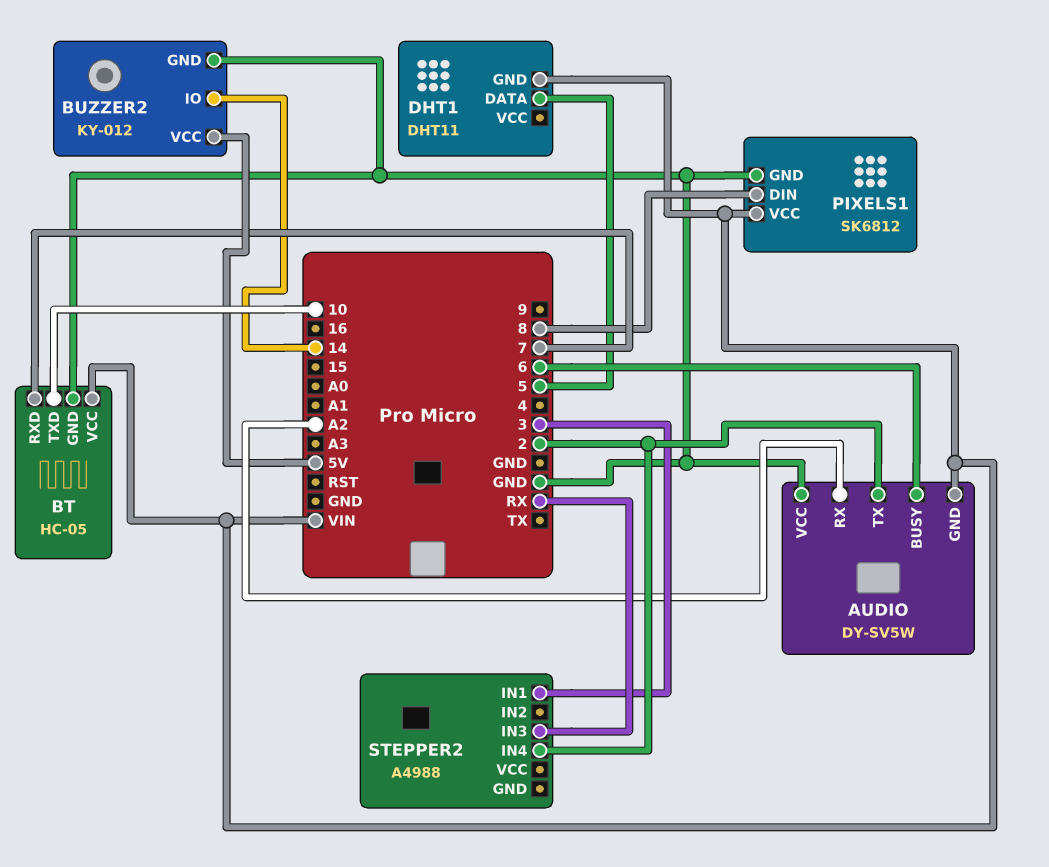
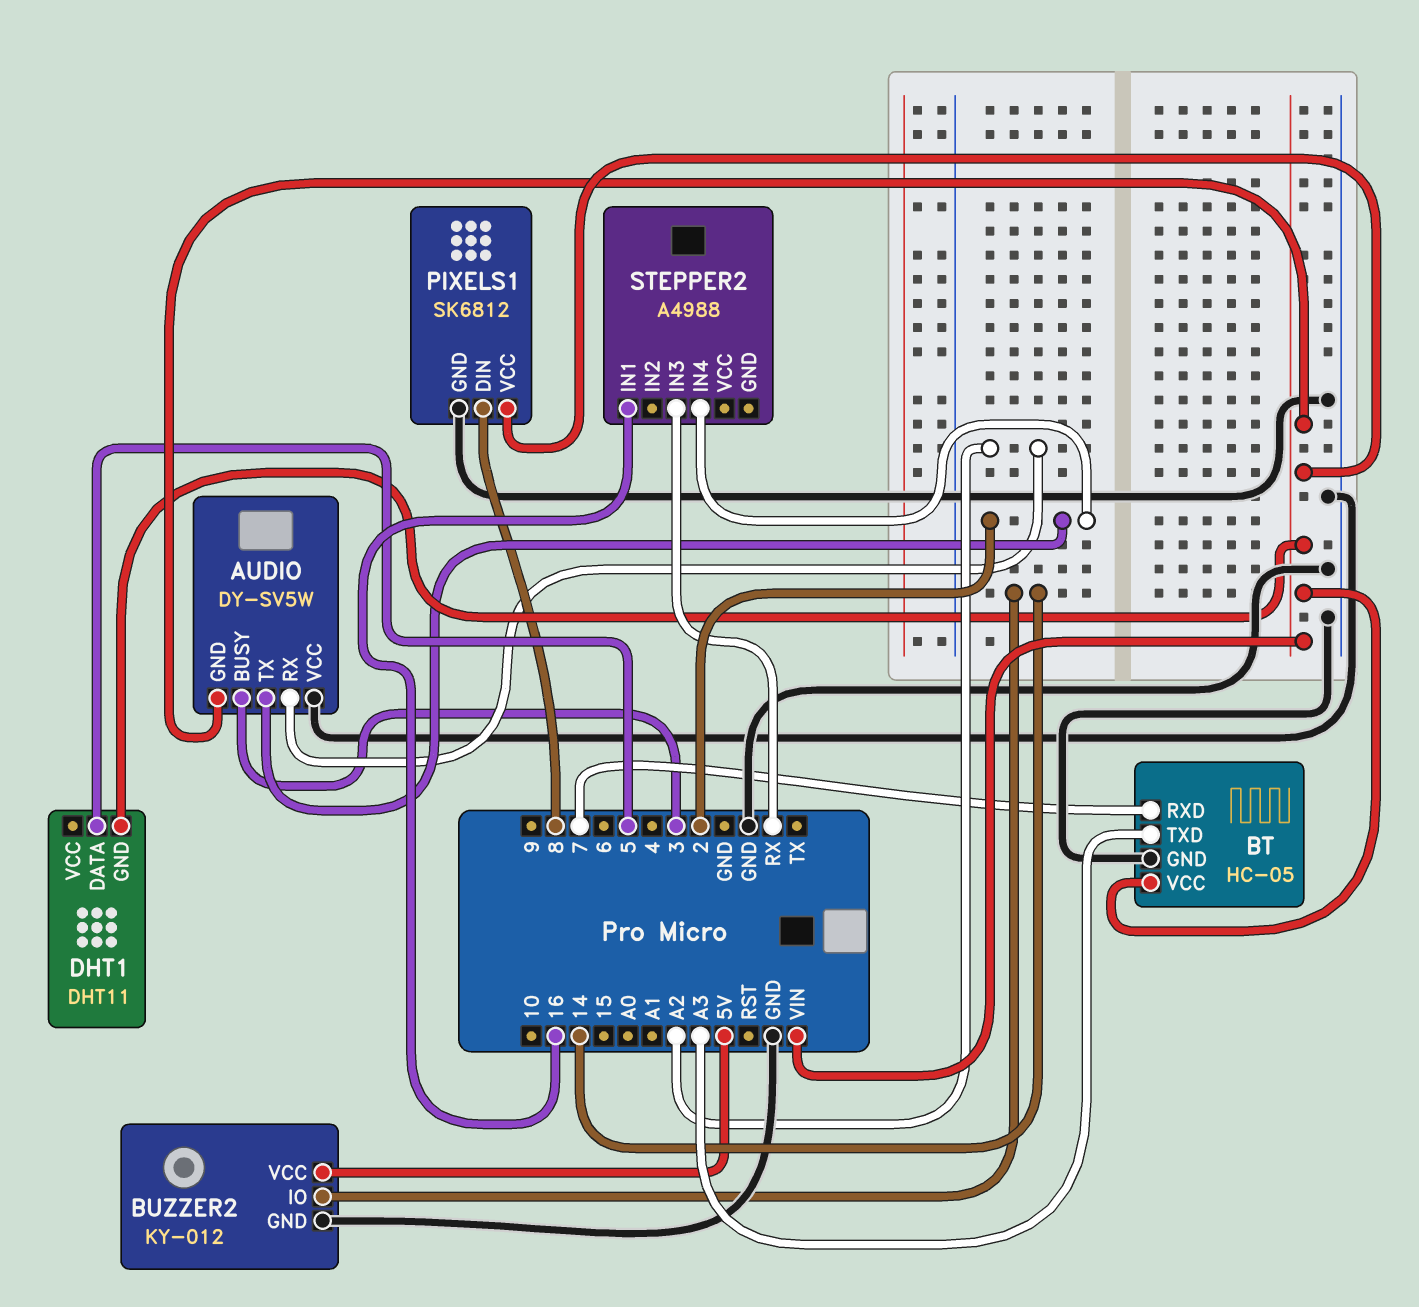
AUDIO pin BUSY: 6 -> 3
BT pin TXD: 10 -> A3
STEPPER2 pin IN1: 3 -> 16

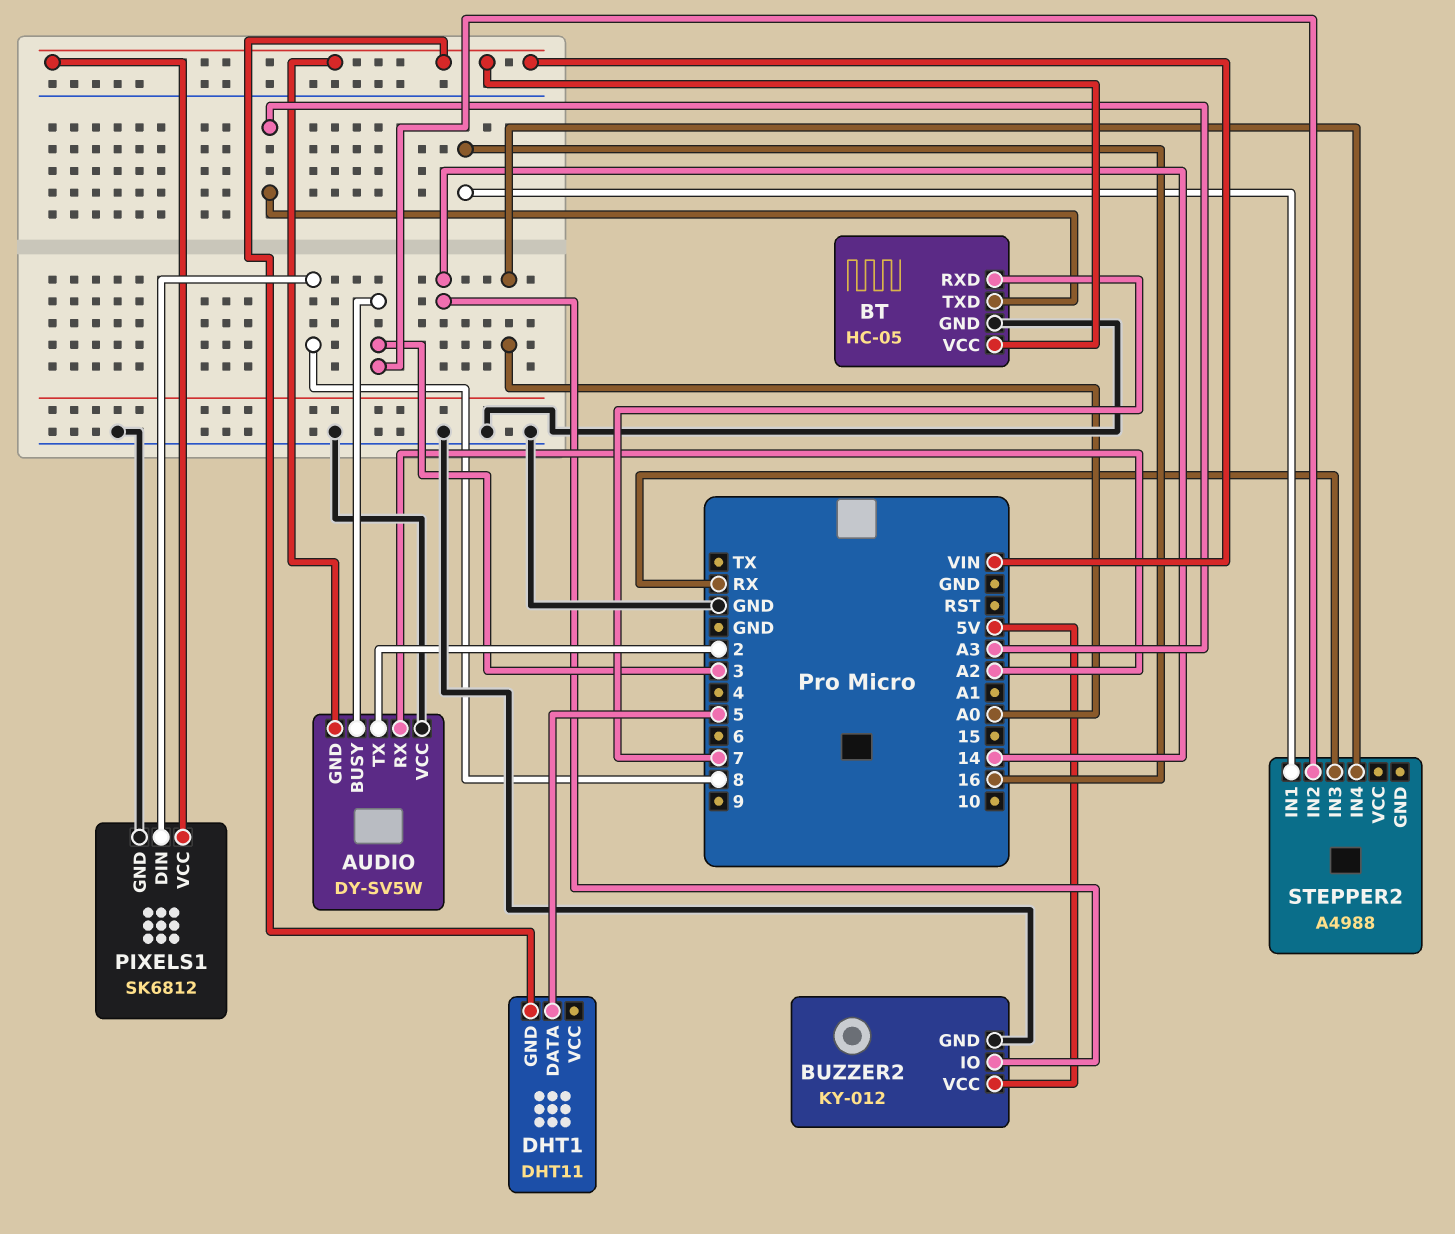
STEPPER2 pin IN2: none -> 3
STEPPER2 pin IN4: 2 -> A0

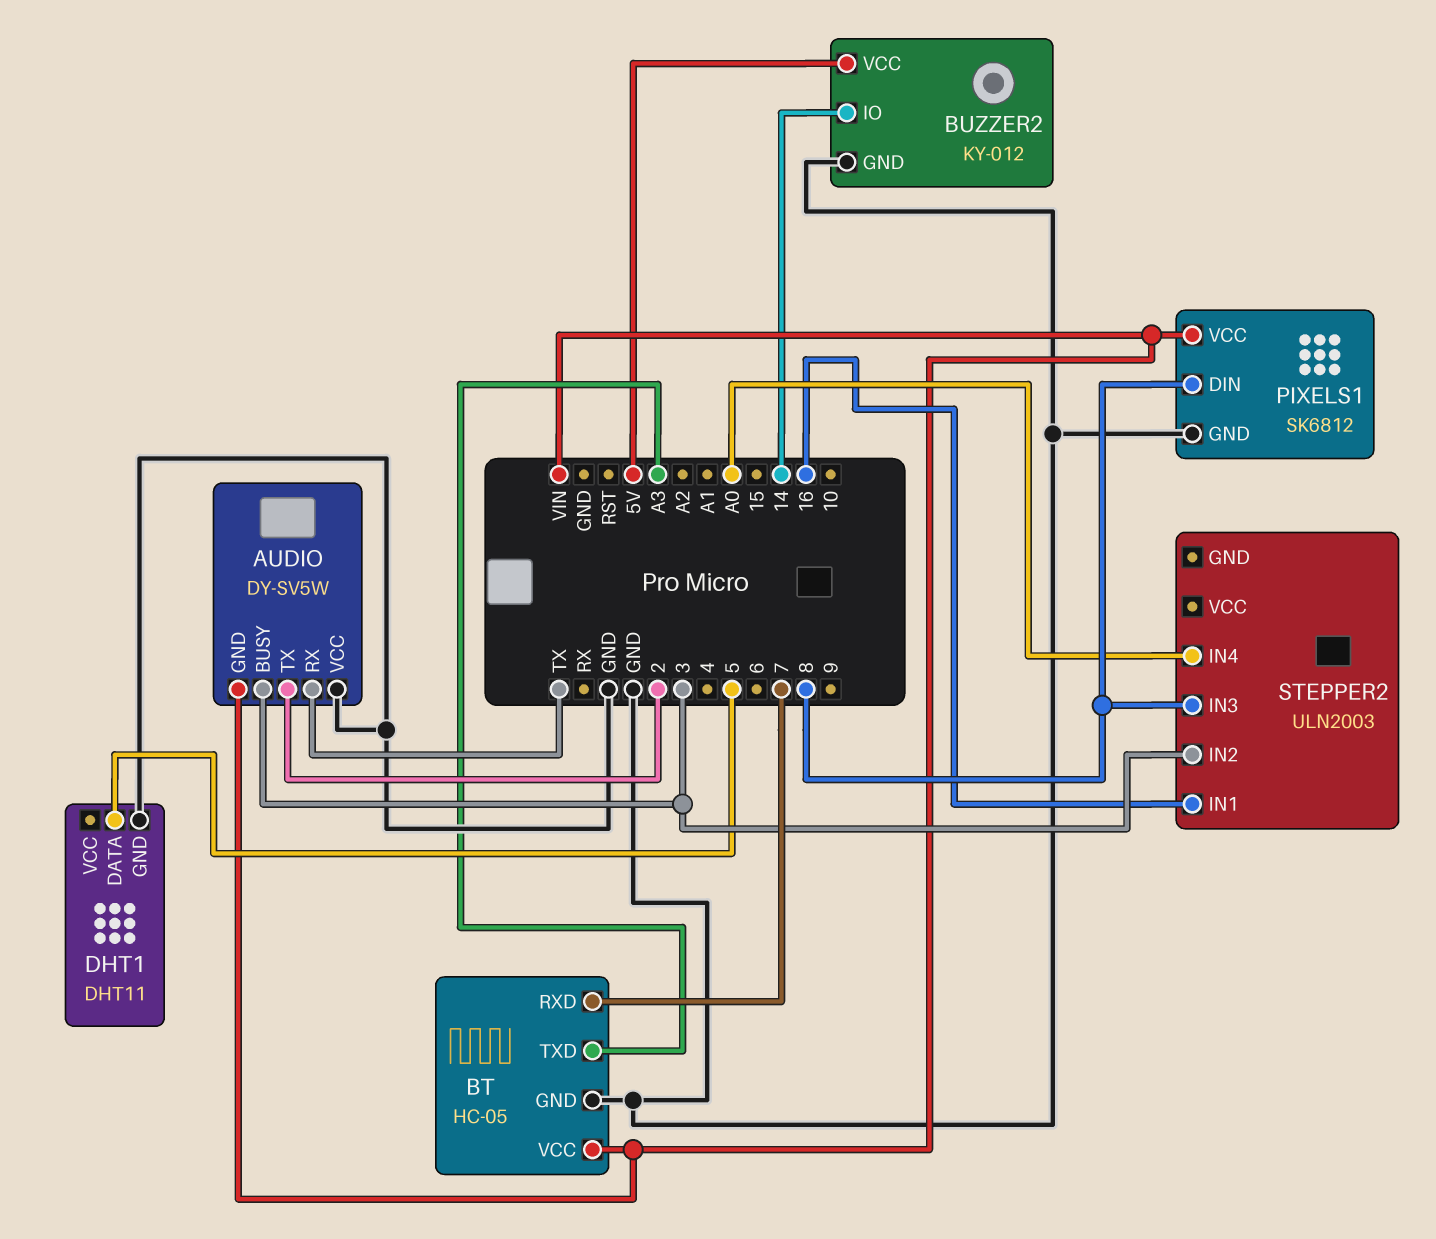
AUDIO pin RX: A2 -> TX
DHT1 pin GND: VIN -> GND
STEPPER2: A4988 -> ULN2003
STEPPER2 pin IN3: RX -> 8

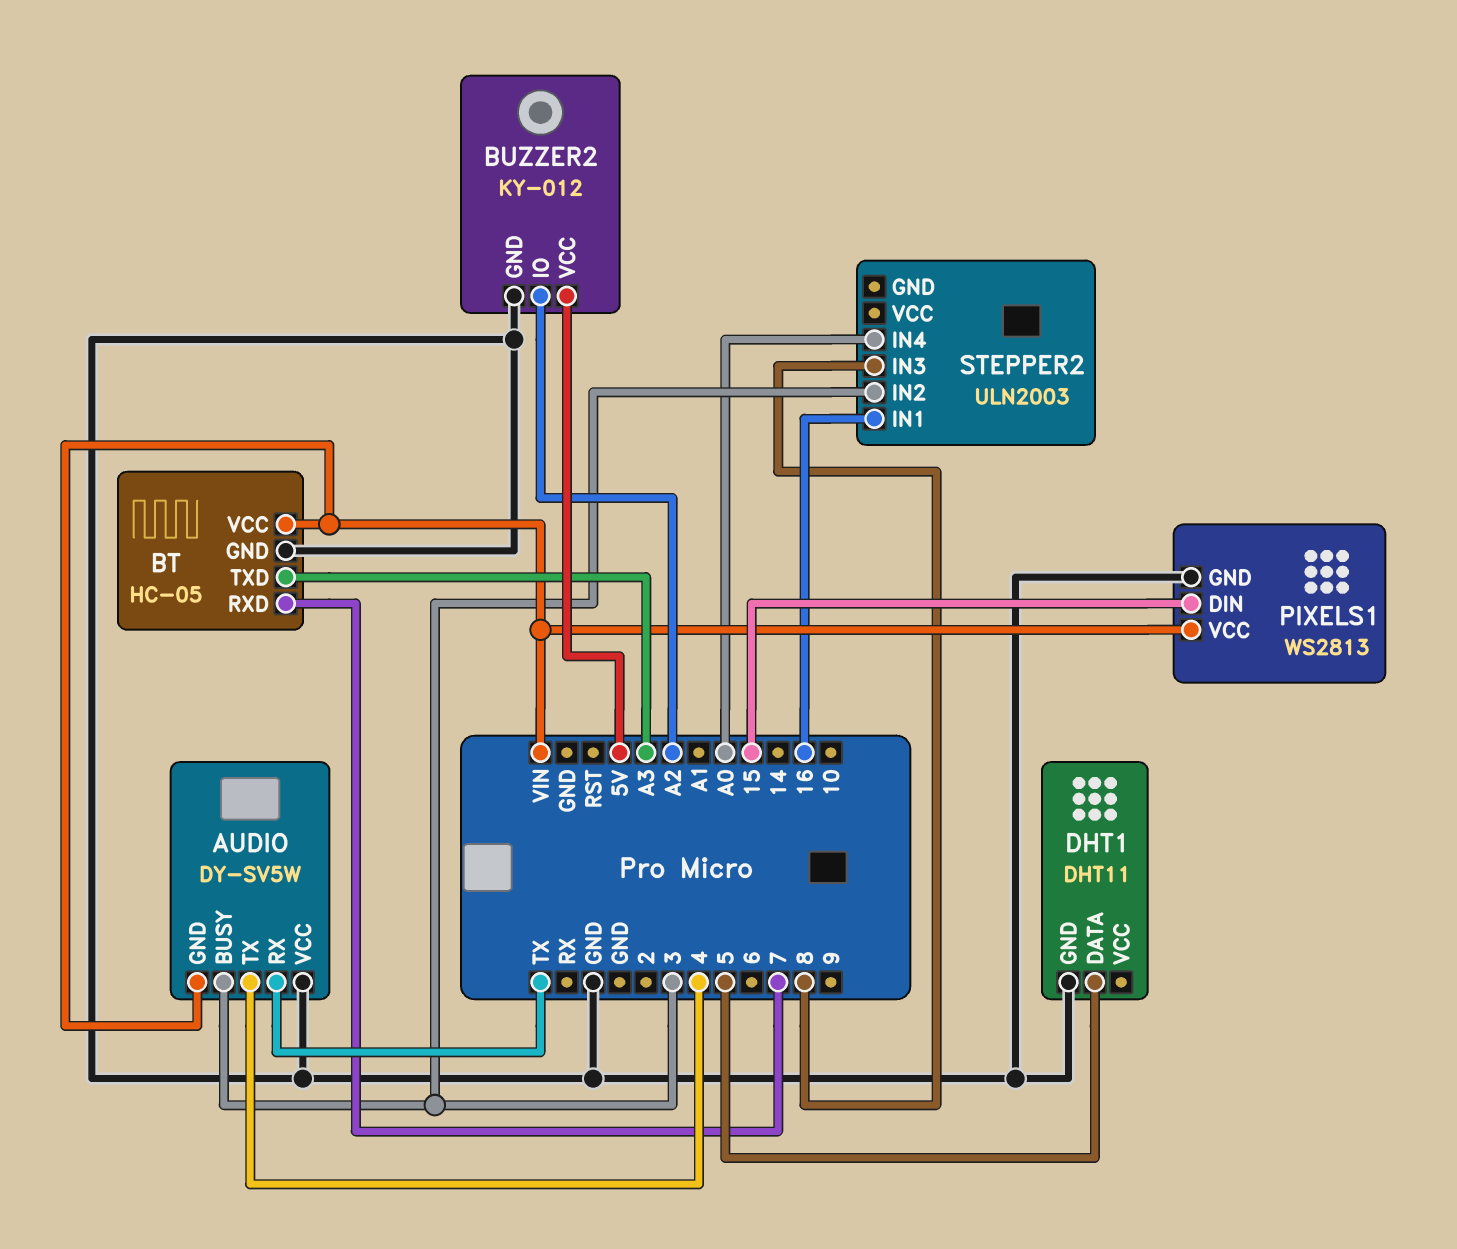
AUDIO pin TX: 2 -> 4
BUZZER2 pin IO: 14 -> A2
PIXELS1: SK6812 -> WS2813
PIXELS1 pin DIN: 8 -> 15

